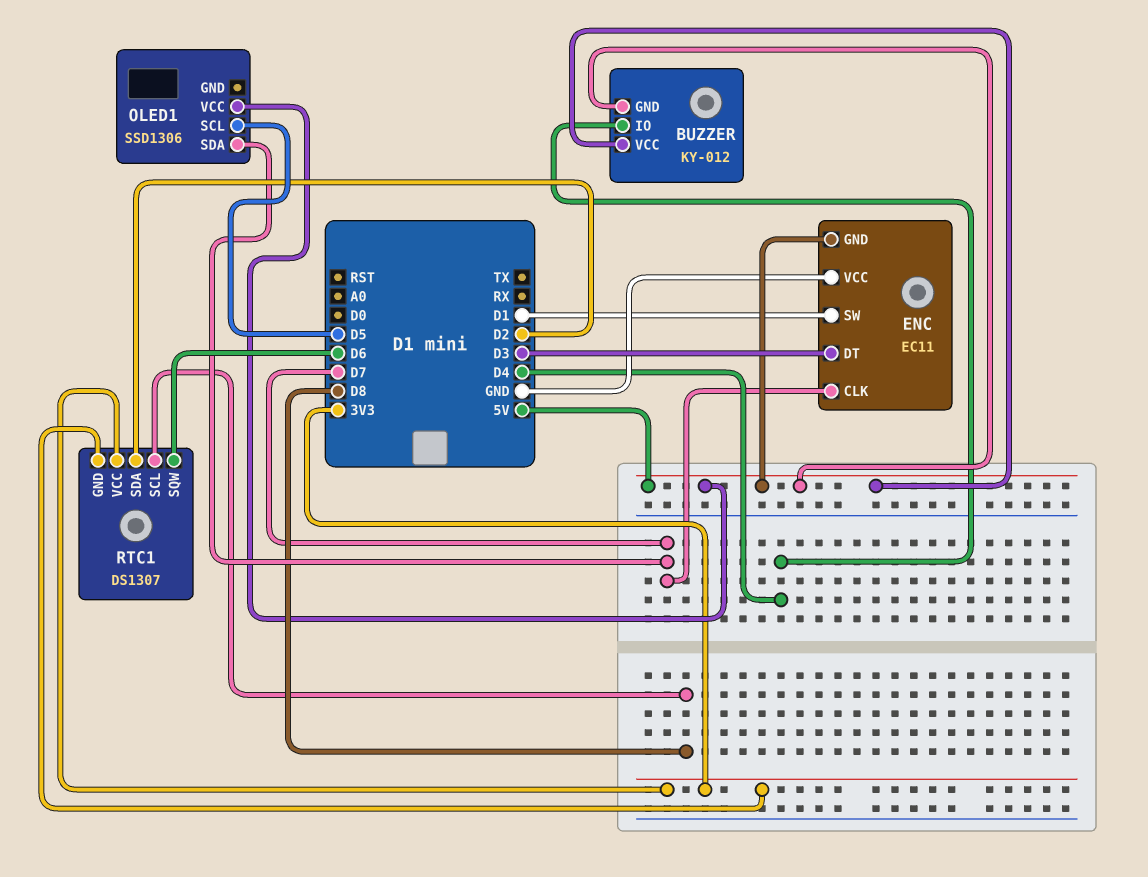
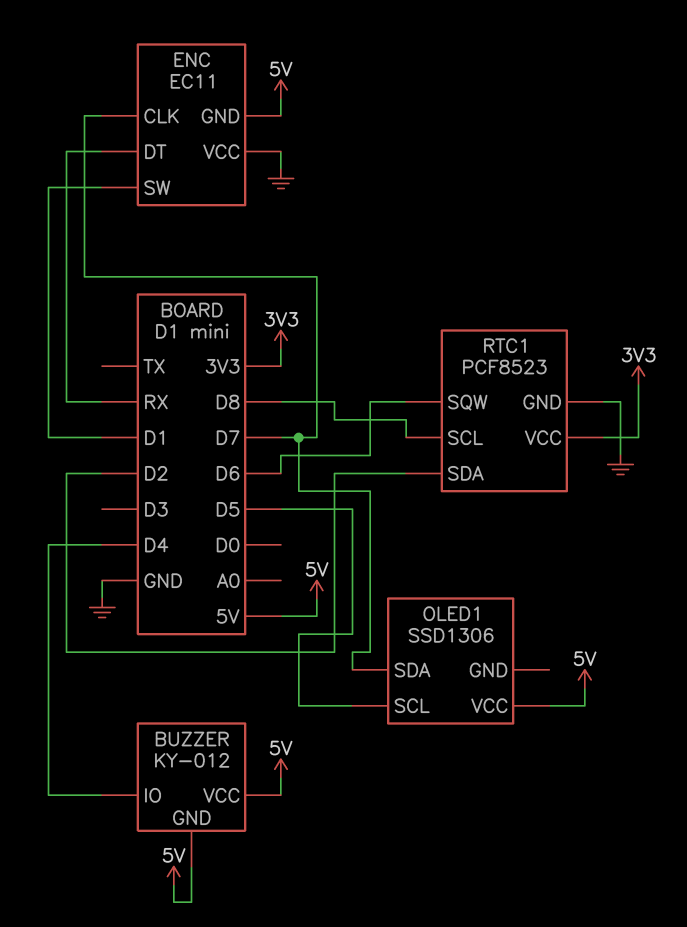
ENC pin DT: D3 -> RX
RTC1: DS1307 -> PCF8523
RTC1 pin GND: 3V3 -> GND

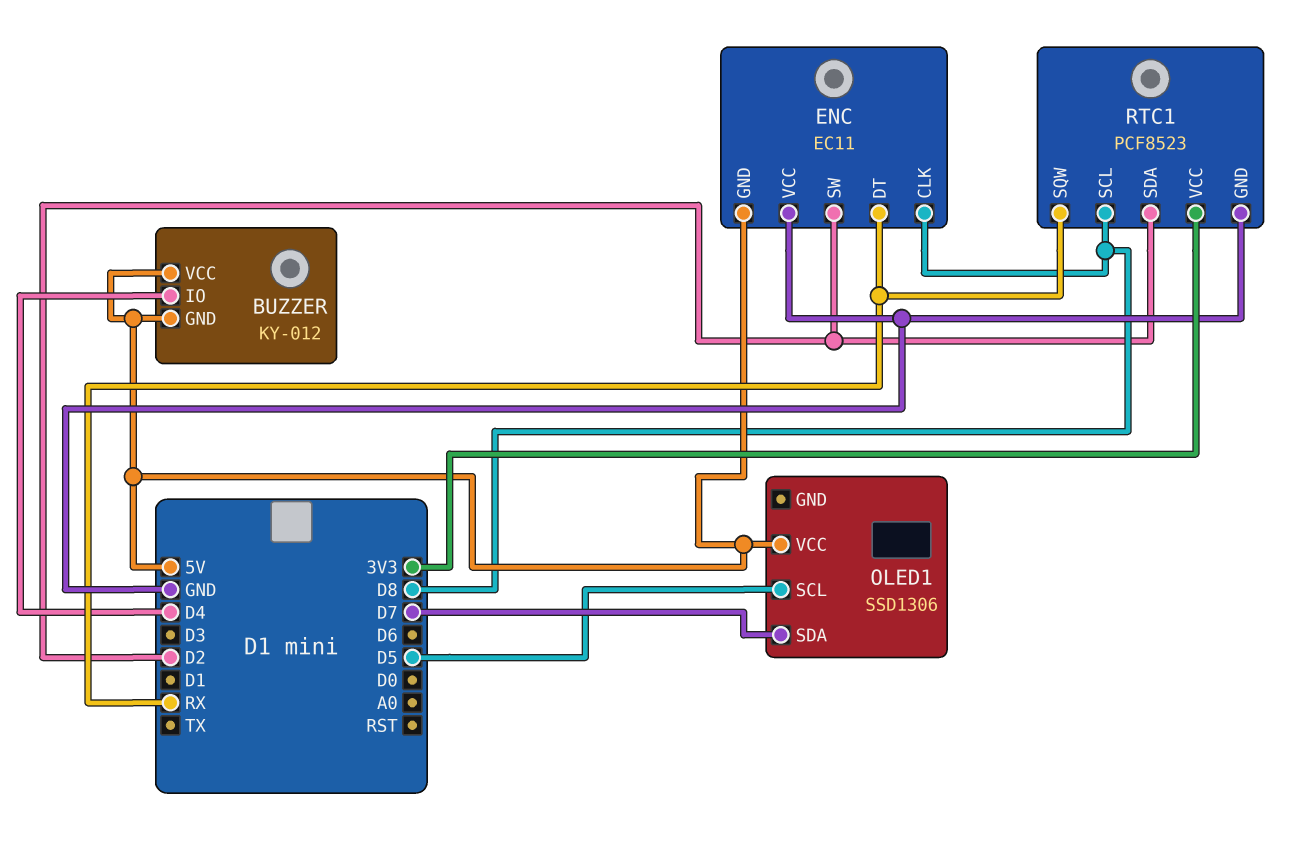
ENC pin CLK: D7 -> D8
ENC pin SW: D1 -> D2
RTC1 pin SQW: D6 -> RX

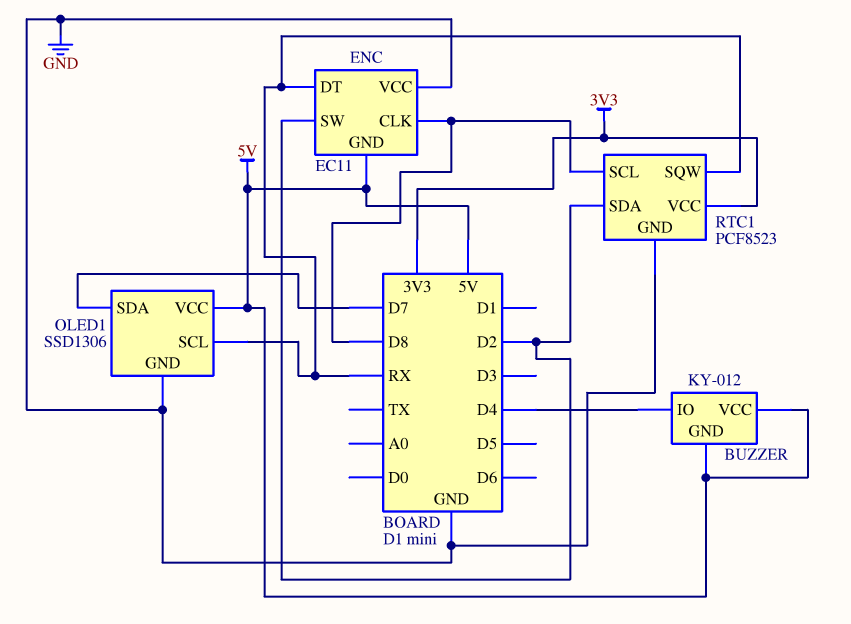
OLED1 pin GND: none -> GND
OLED1 pin SCL: D5 -> RX

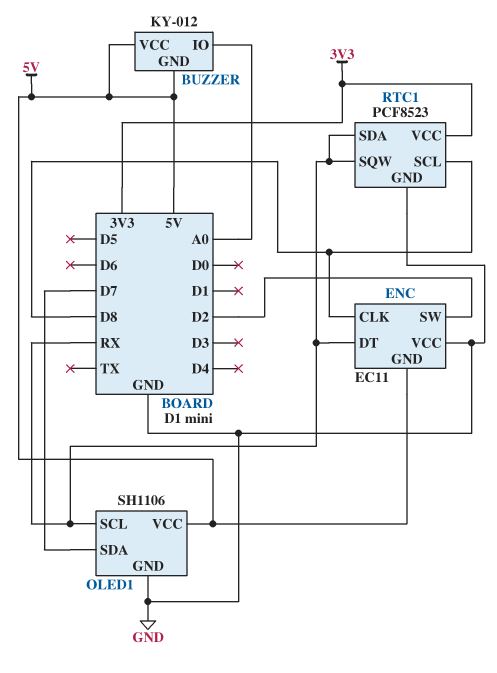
BUZZER pin IO: D4 -> A0
OLED1: SSD1306 -> SH1106
RTC1 pin SDA: D2 -> RX

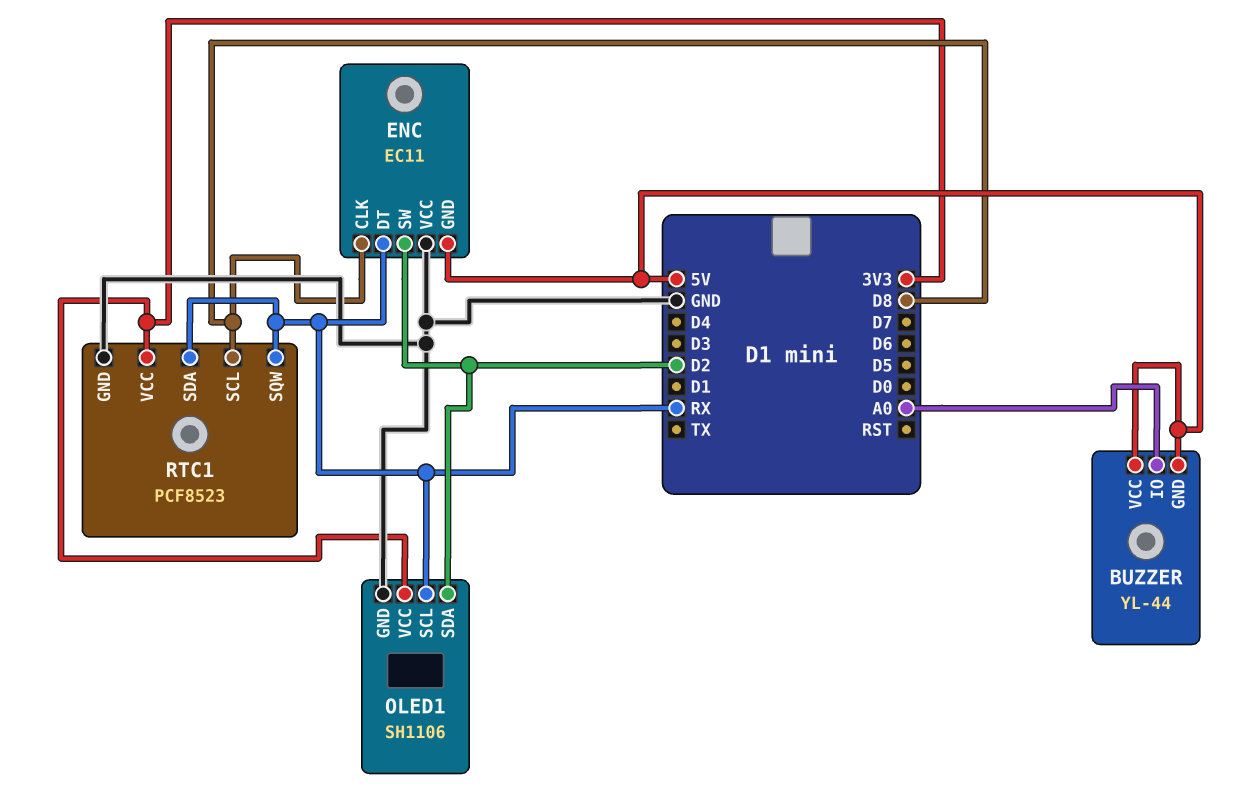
BUZZER: KY-012 -> YL-44
OLED1 pin SDA: D7 -> D2
OLED1 pin VCC: 5V -> 3V3

